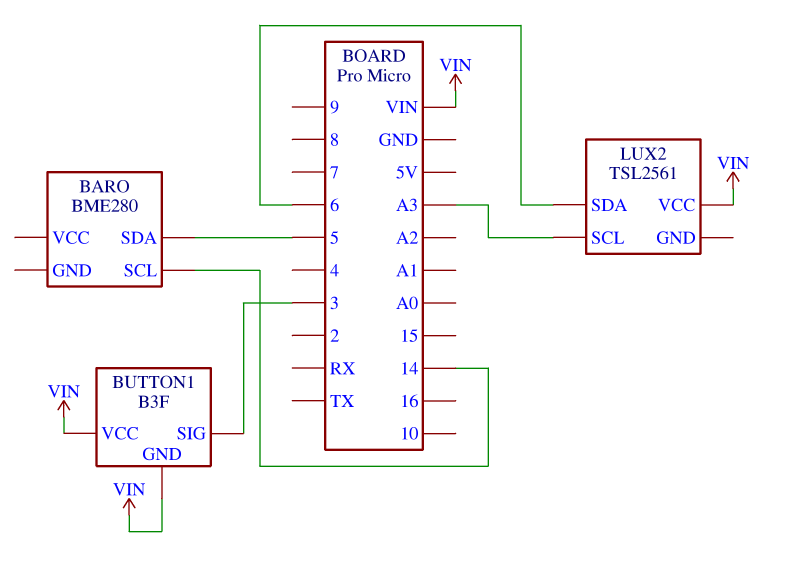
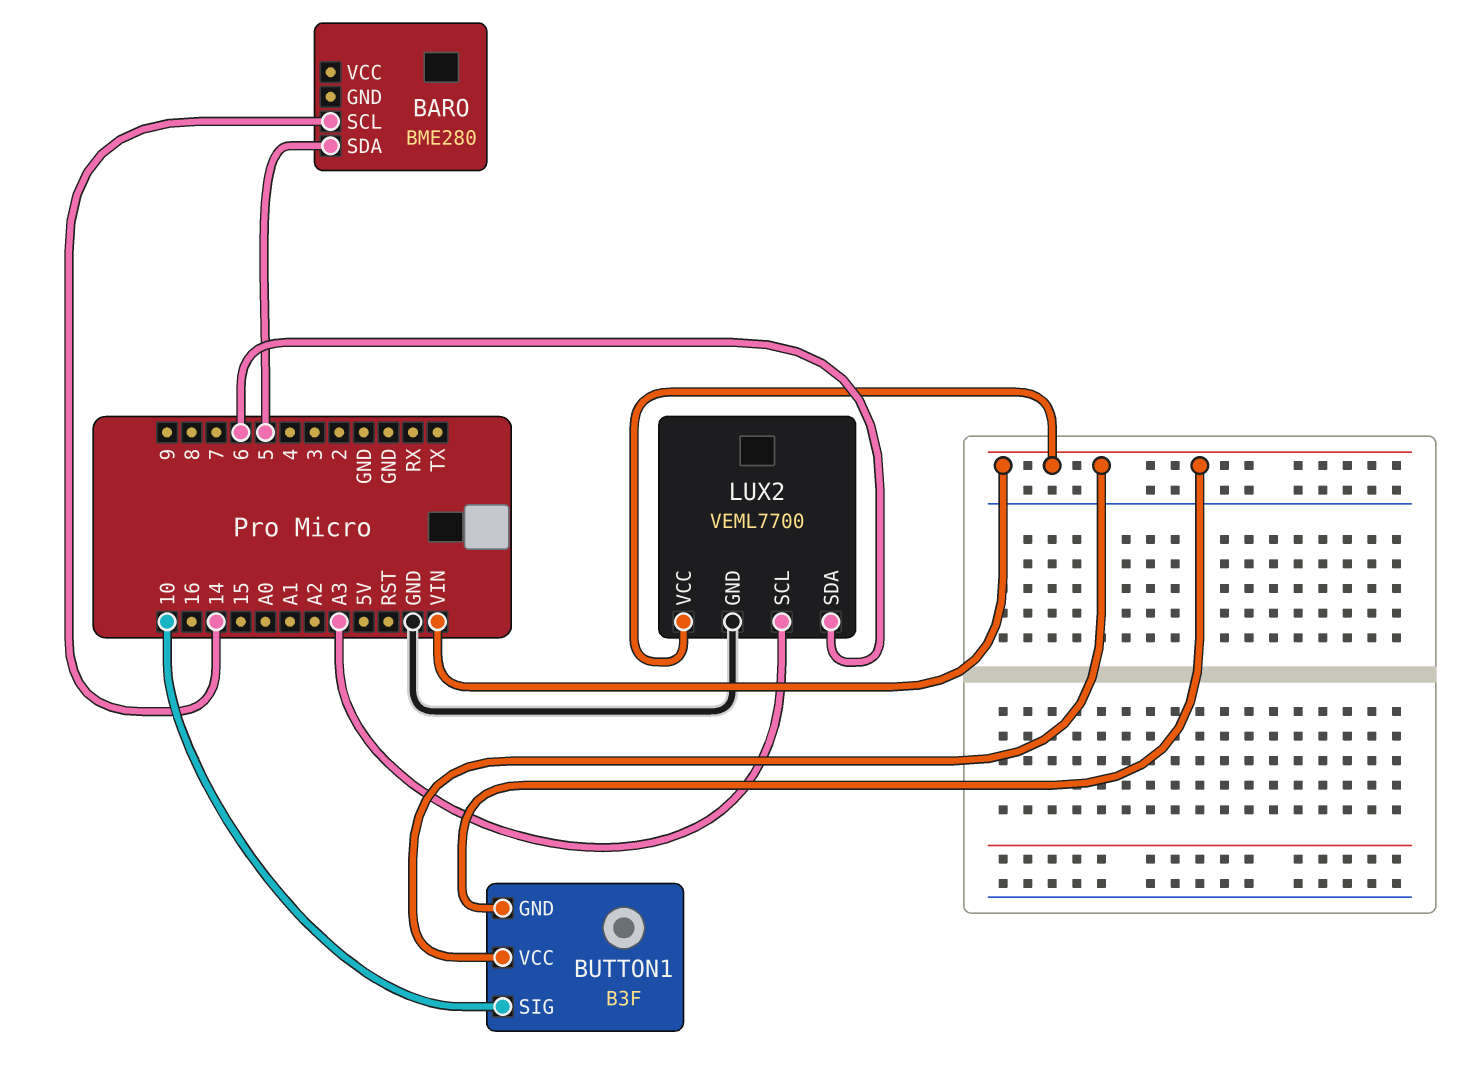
BUTTON1 pin SIG: 3 -> 10
LUX2: TSL2561 -> VEML7700
LUX2 pin GND: none -> GND

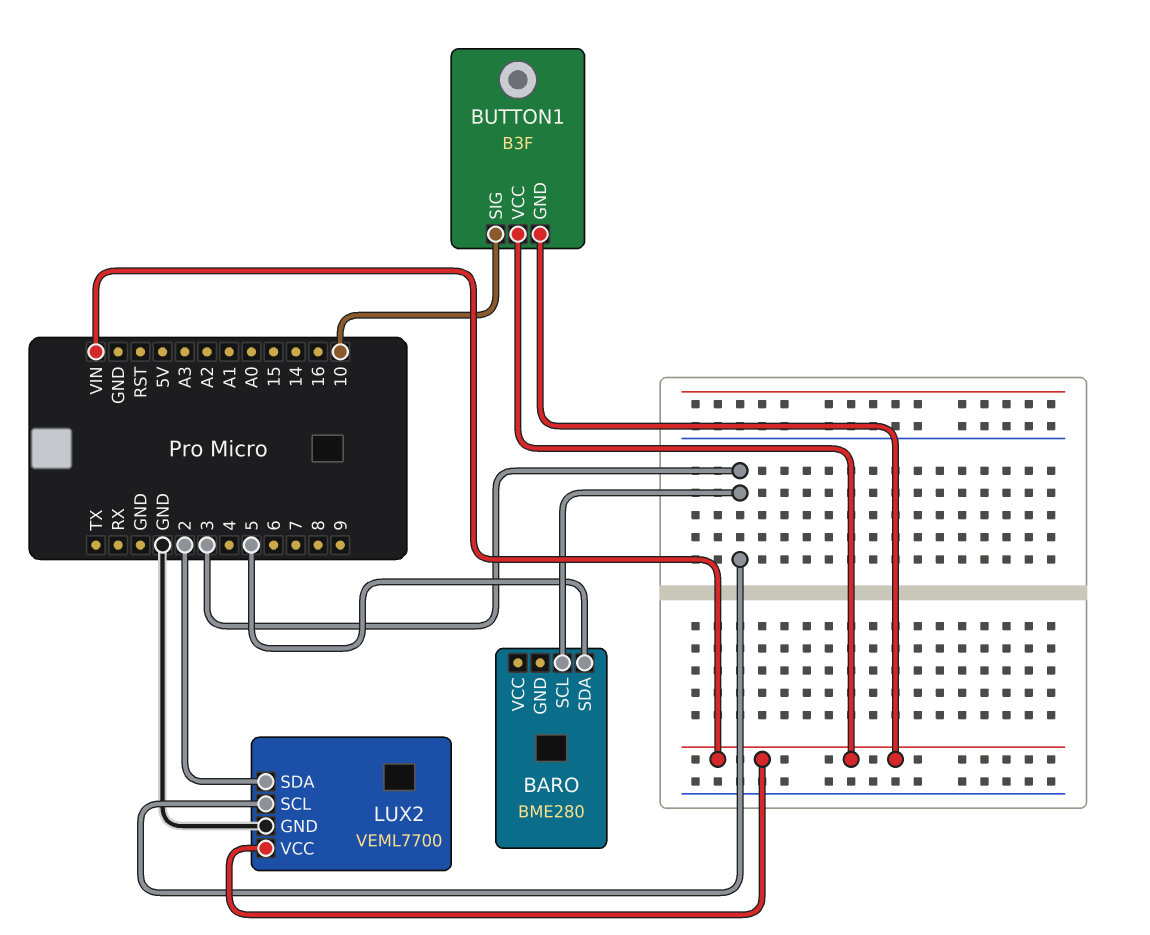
BARO pin SCL: 14 -> 3
LUX2 pin SCL: A3 -> 3
LUX2 pin SDA: 6 -> 2

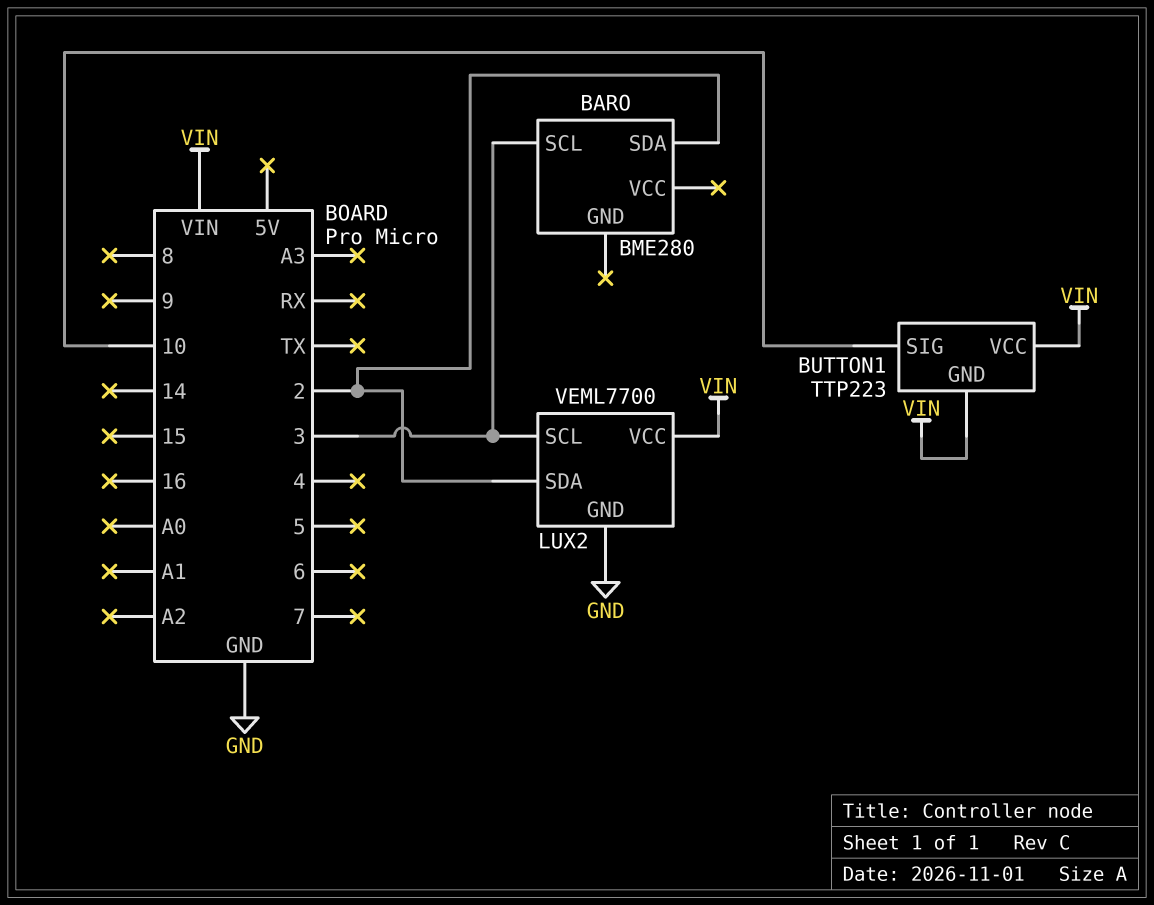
BARO pin SDA: 5 -> 2
BUTTON1: B3F -> TTP223

